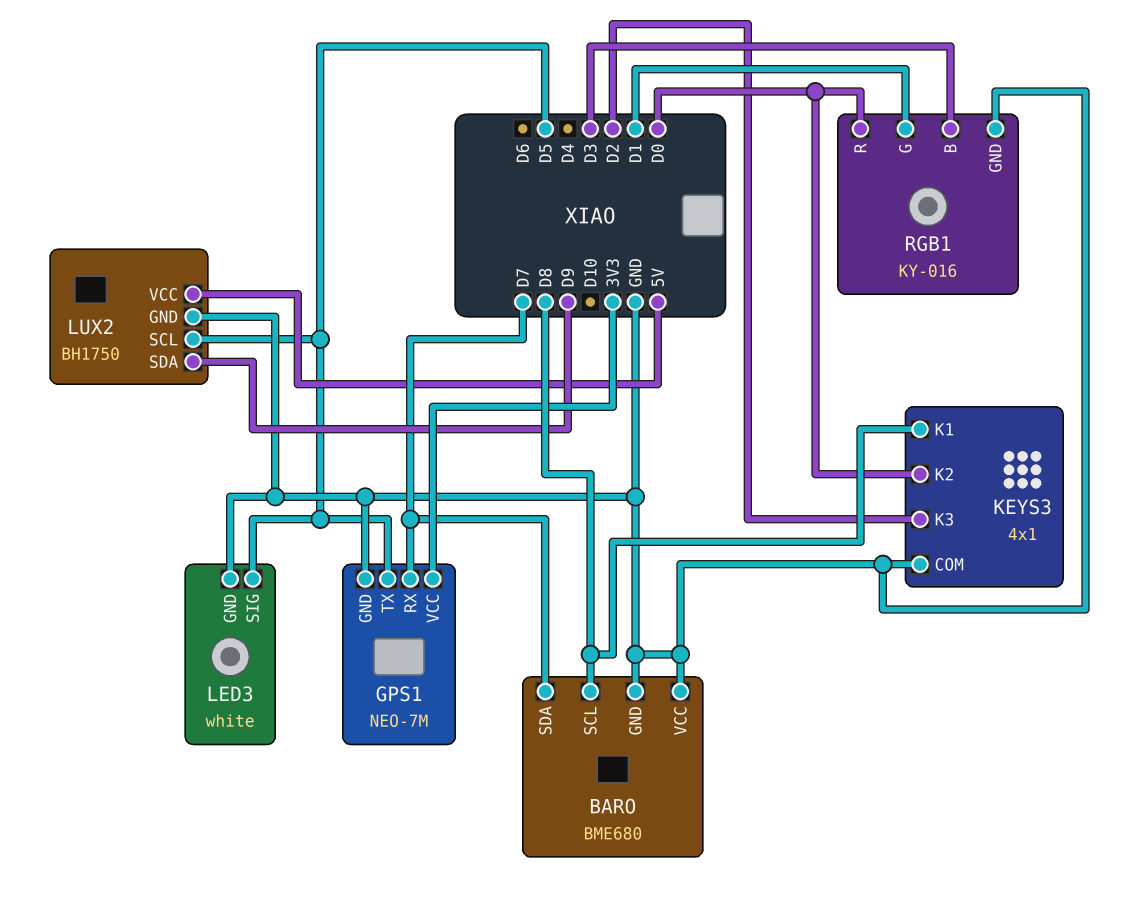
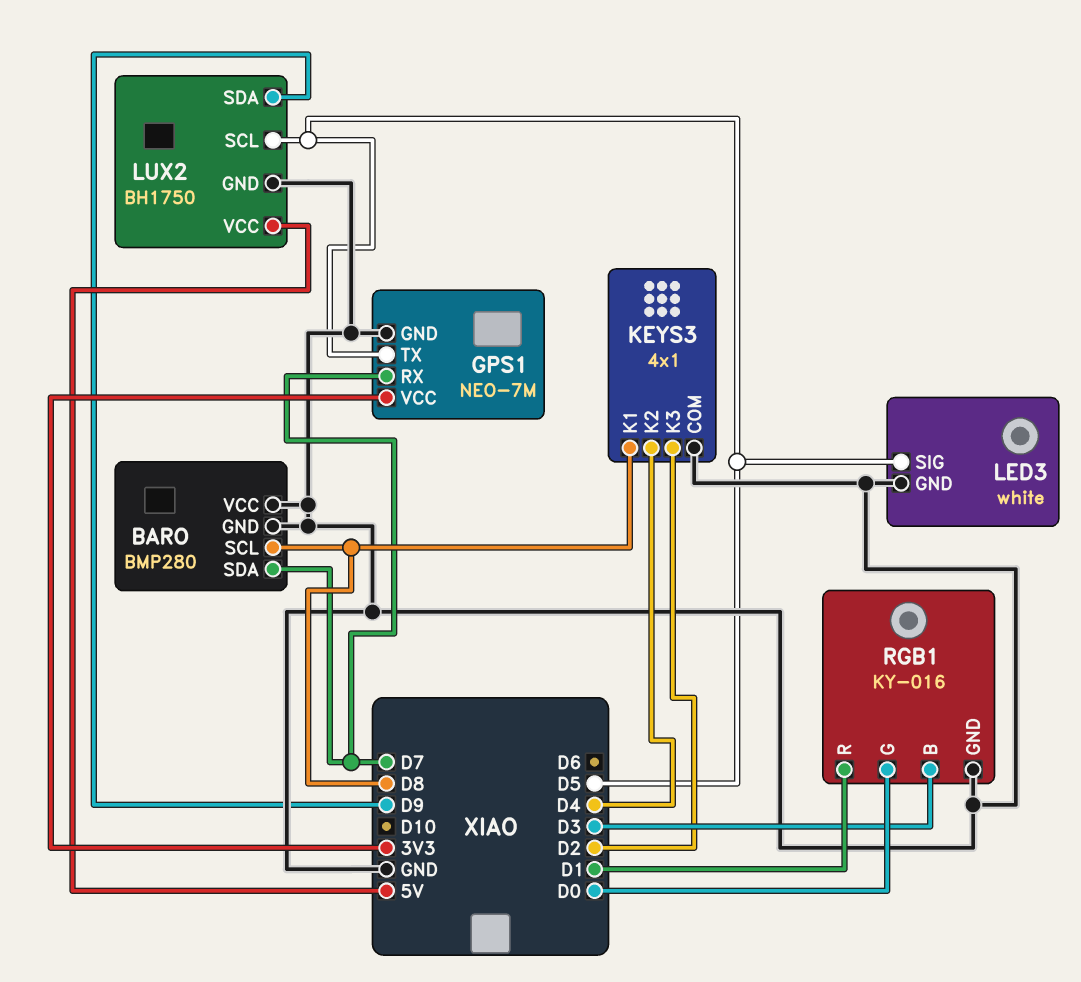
BARO: BME680 -> BMP280
KEYS3 pin K2: D0 -> D4
RGB1 pin G: D1 -> D0
RGB1 pin R: D0 -> D1

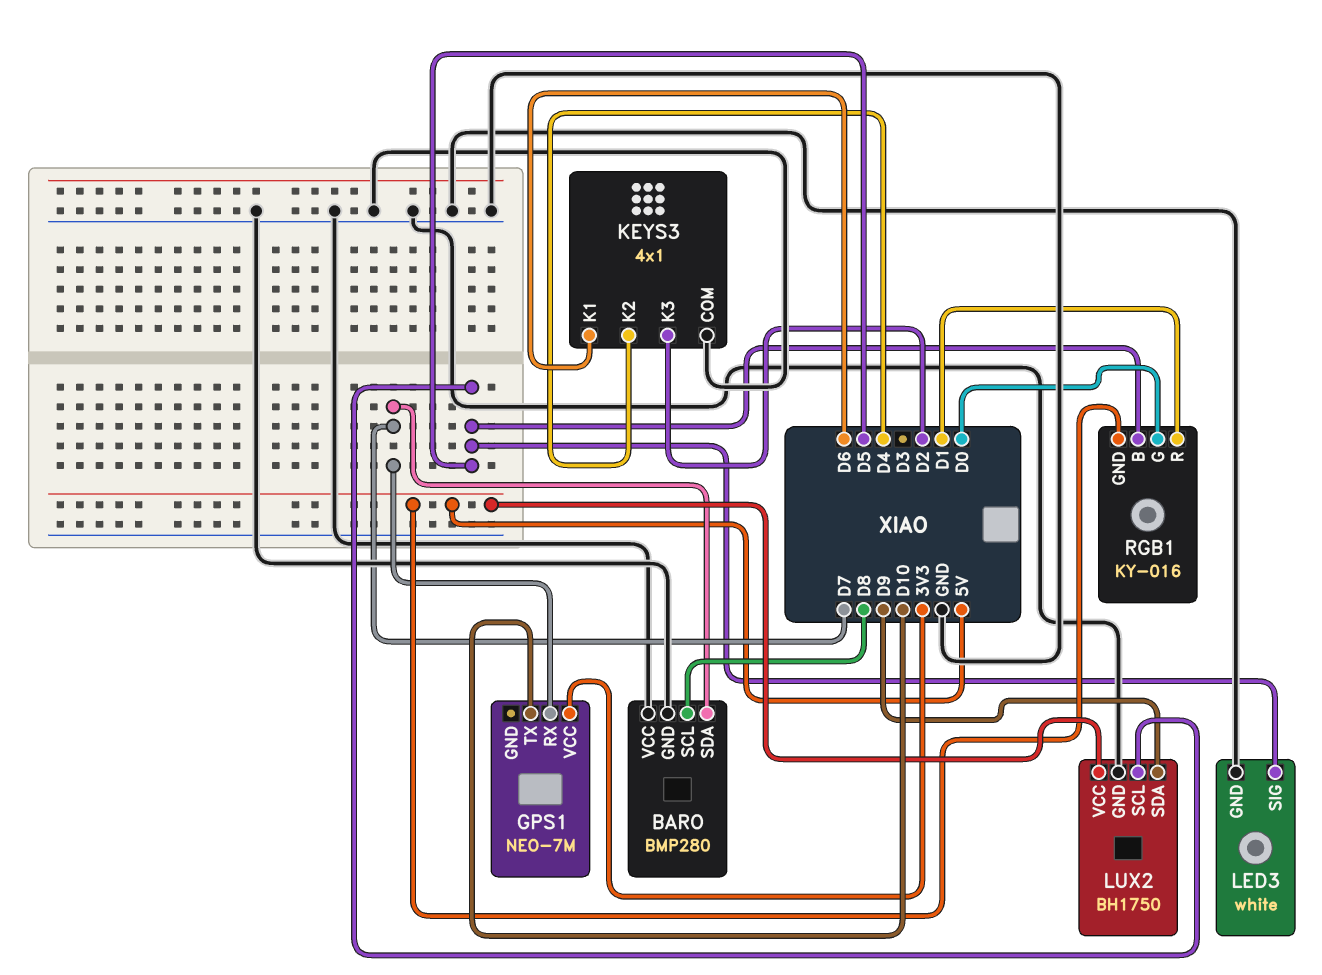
GPS1 pin GND: GND -> none
GPS1 pin TX: D5 -> D10
KEYS3 pin K1: D8 -> D6
RGB1 pin B: D3 -> D5
RGB1 pin GND: GND -> 5V

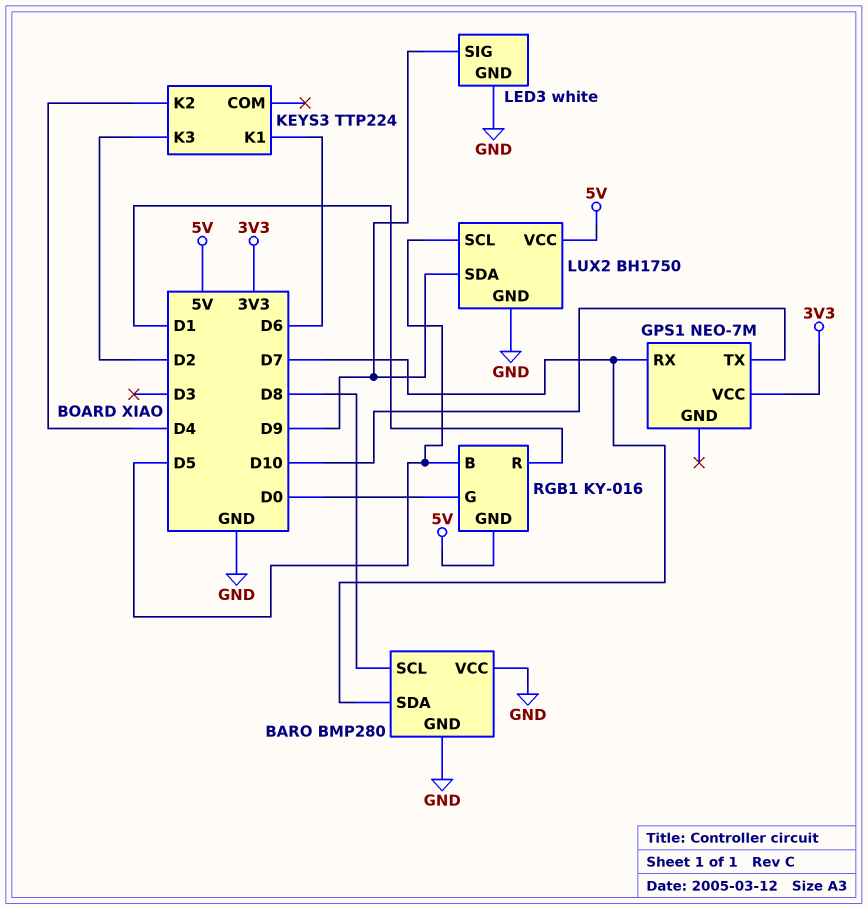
KEYS3: 4x1 -> TTP224
KEYS3 pin COM: GND -> none
LED3 pin SIG: D5 -> D9

